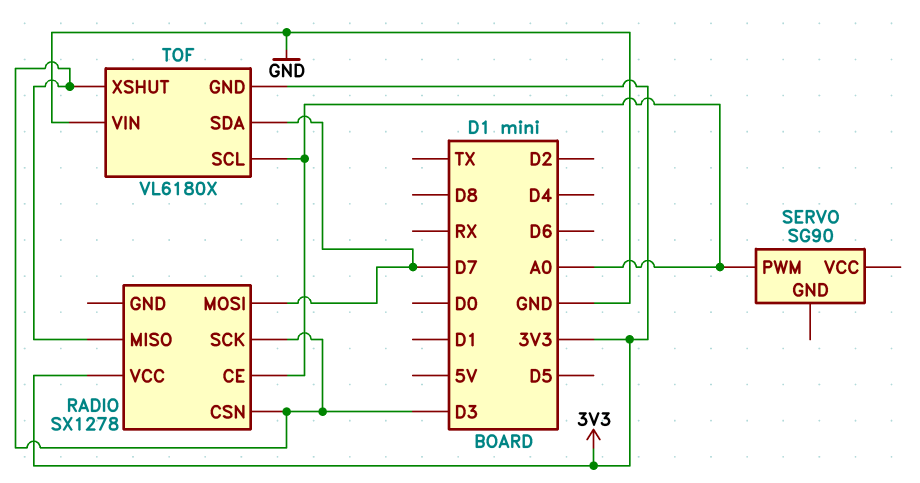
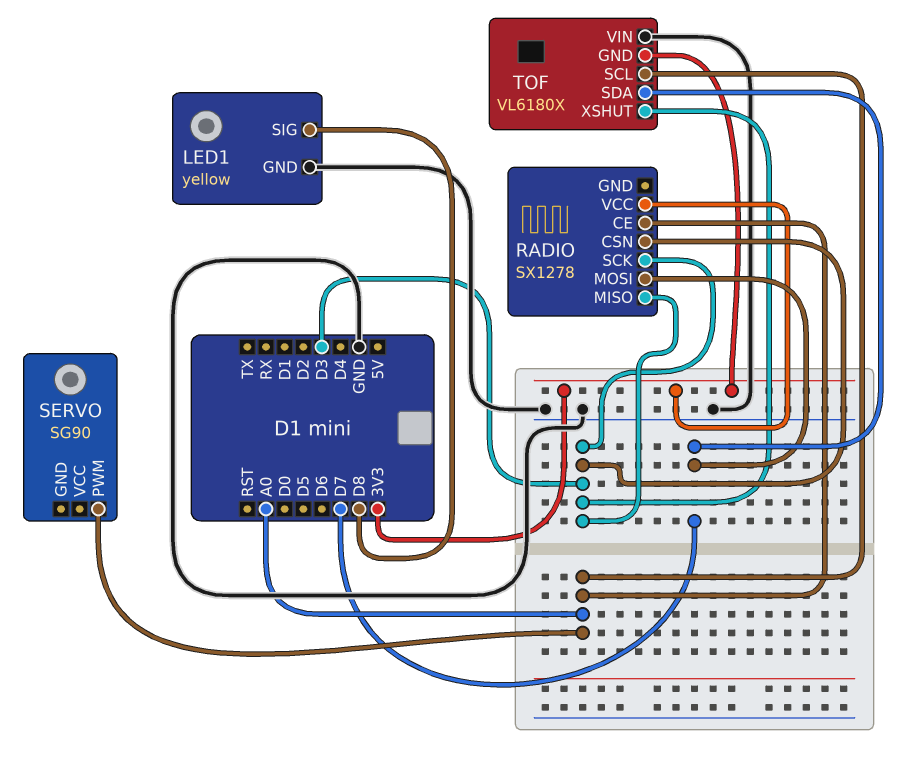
LED1: none -> yellow
LED1 pin GND: none -> GND
LED1 pin SIG: none -> D8

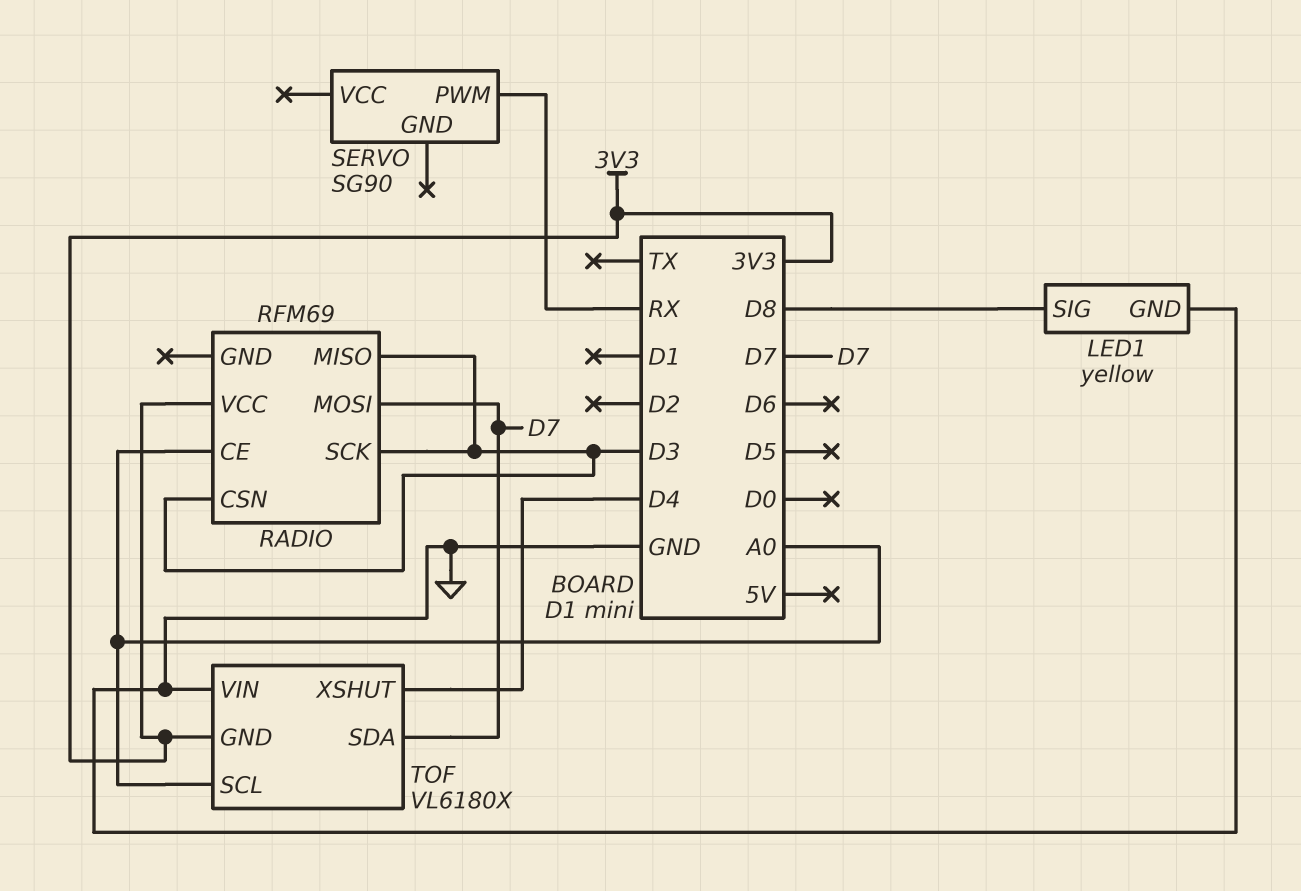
RADIO: SX1278 -> RFM69
SERVO pin PWM: A0 -> RX
TOF pin XSHUT: D3 -> D4

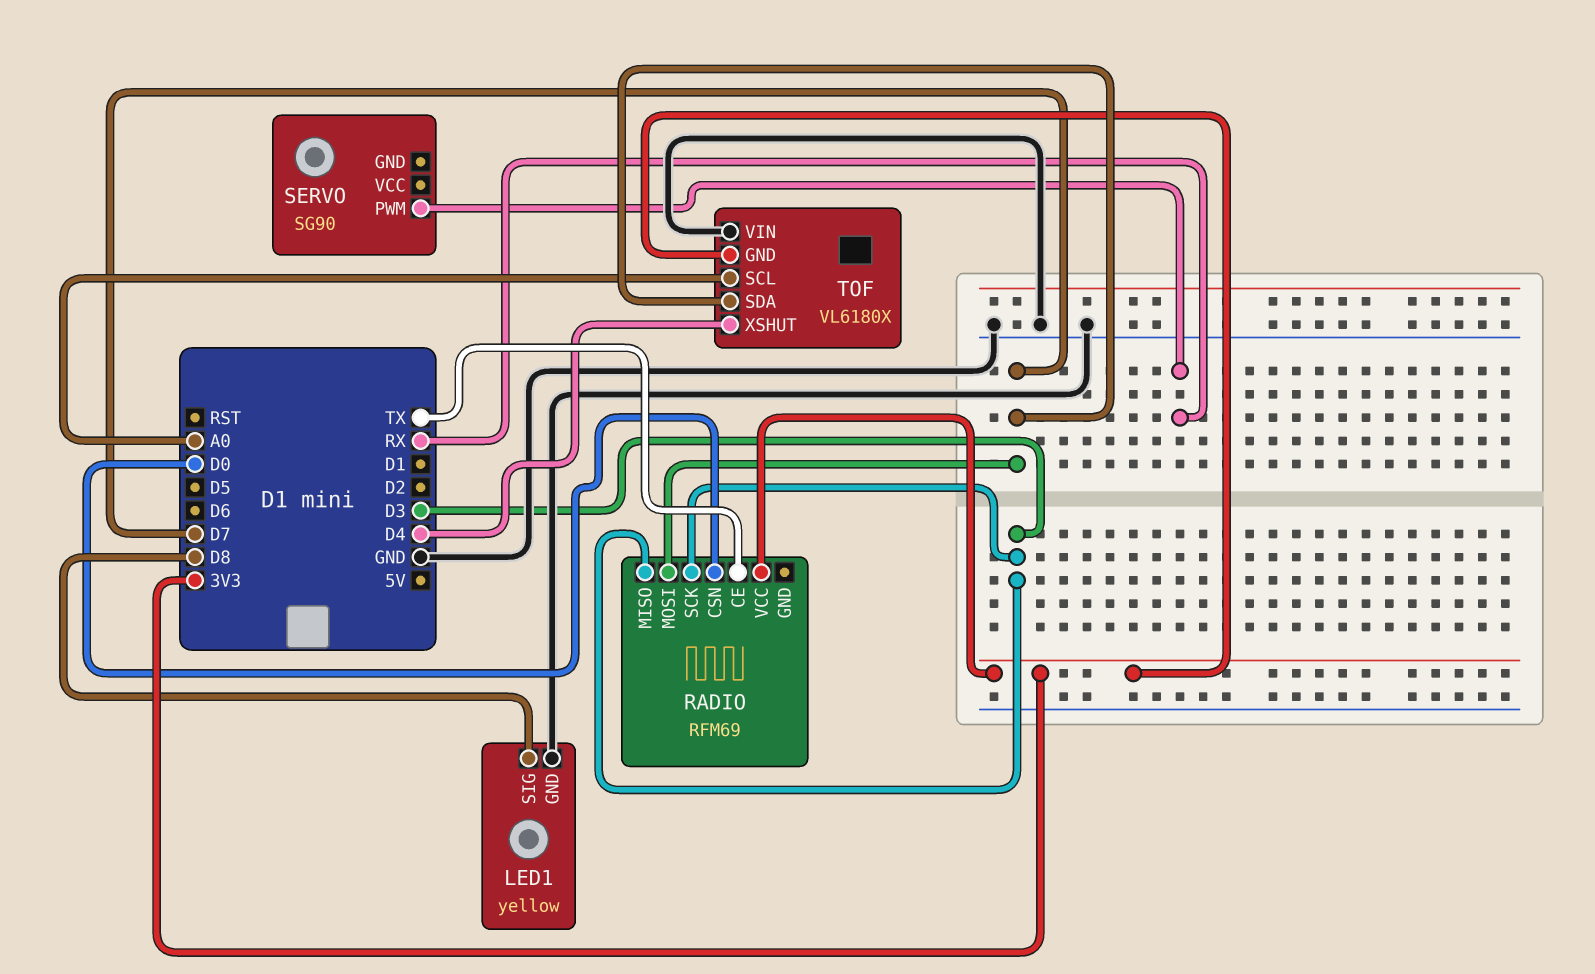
RADIO pin CE: A0 -> TX
RADIO pin CSN: D3 -> D0

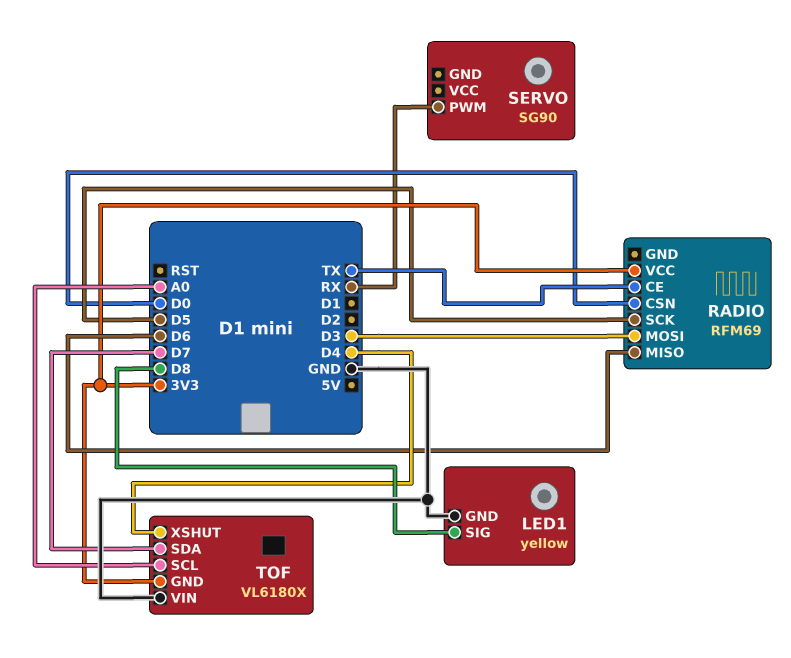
RADIO pin MISO: D3 -> D6
RADIO pin MOSI: D7 -> D3
RADIO pin SCK: D3 -> D5

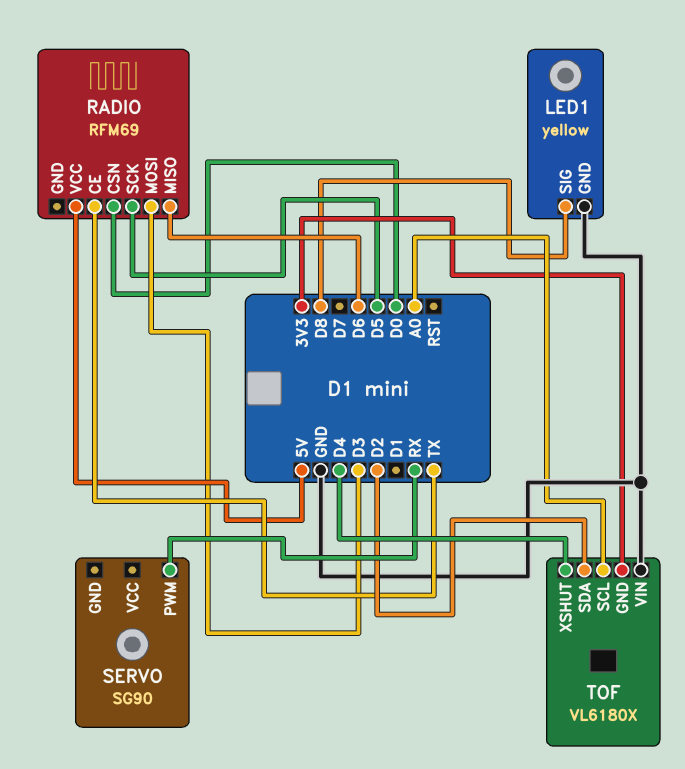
RADIO pin VCC: 3V3 -> 5V
TOF pin SDA: D7 -> D2

